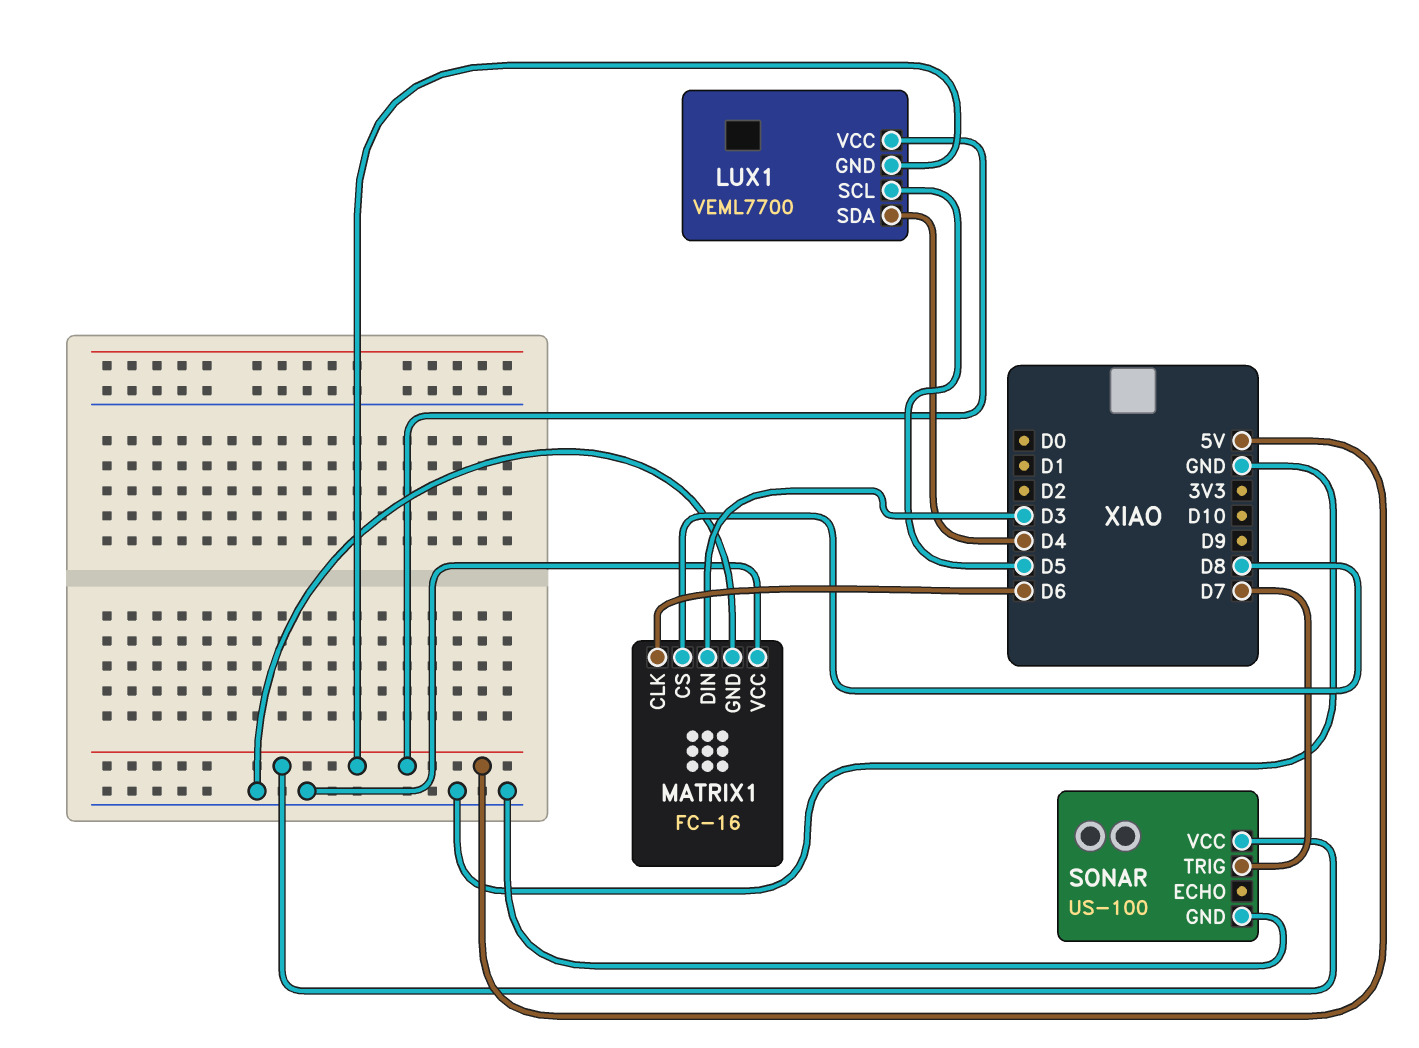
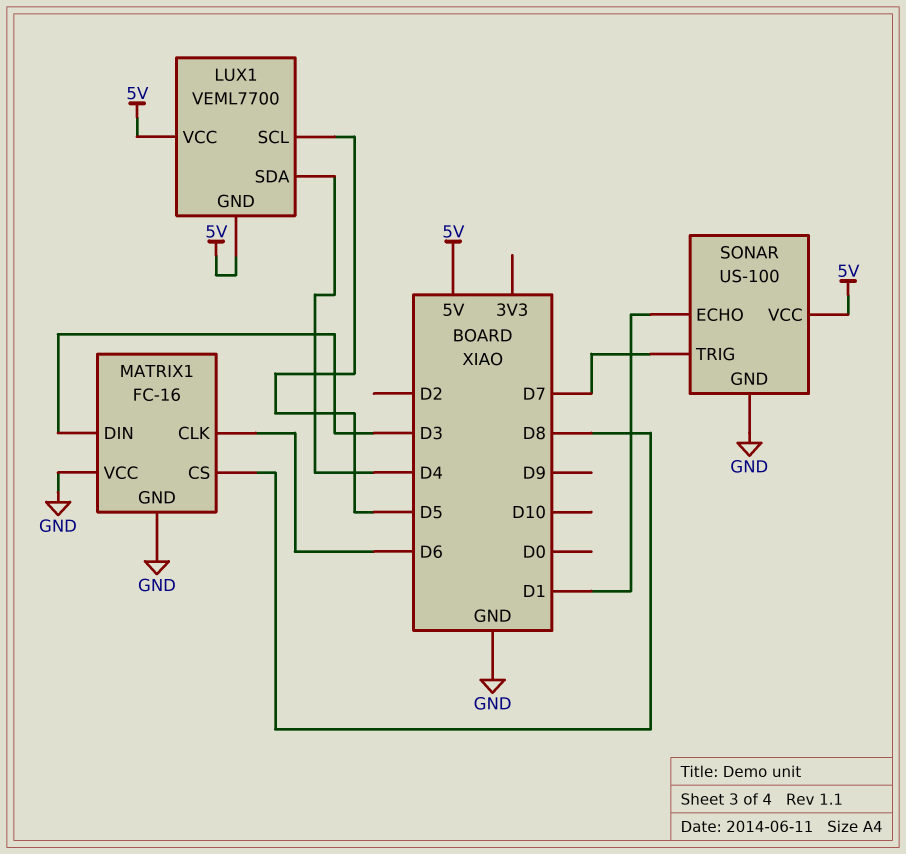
SONAR pin ECHO: none -> D1

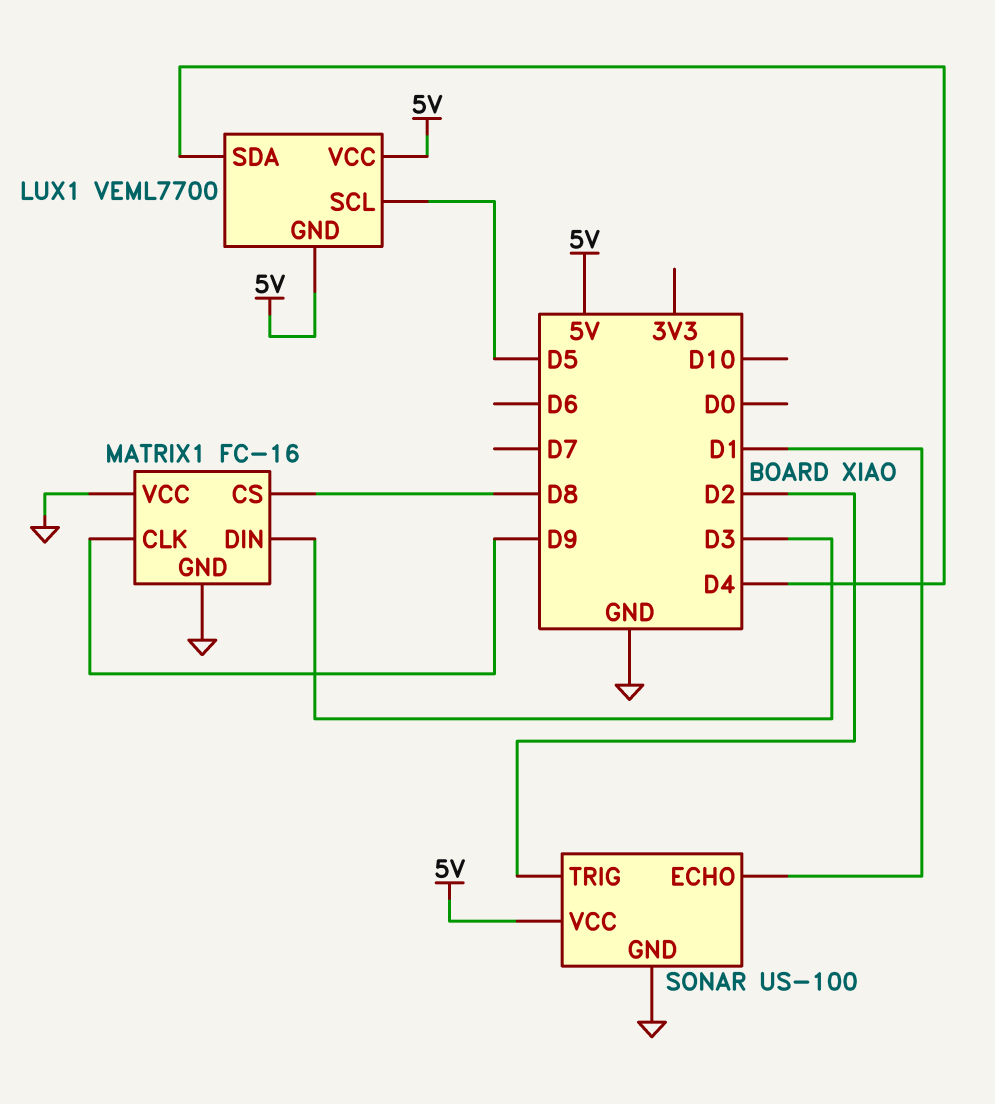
MATRIX1 pin CLK: D6 -> D9
SONAR pin TRIG: D7 -> D2

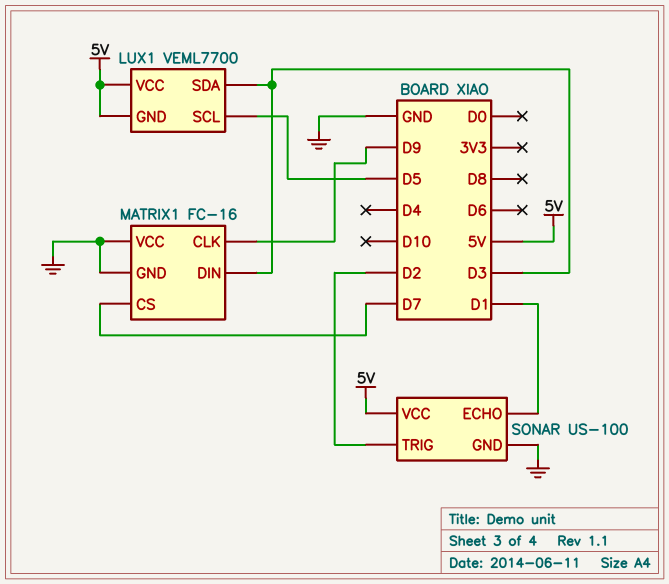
LUX1 pin SDA: D4 -> D3
MATRIX1 pin CS: D8 -> D7

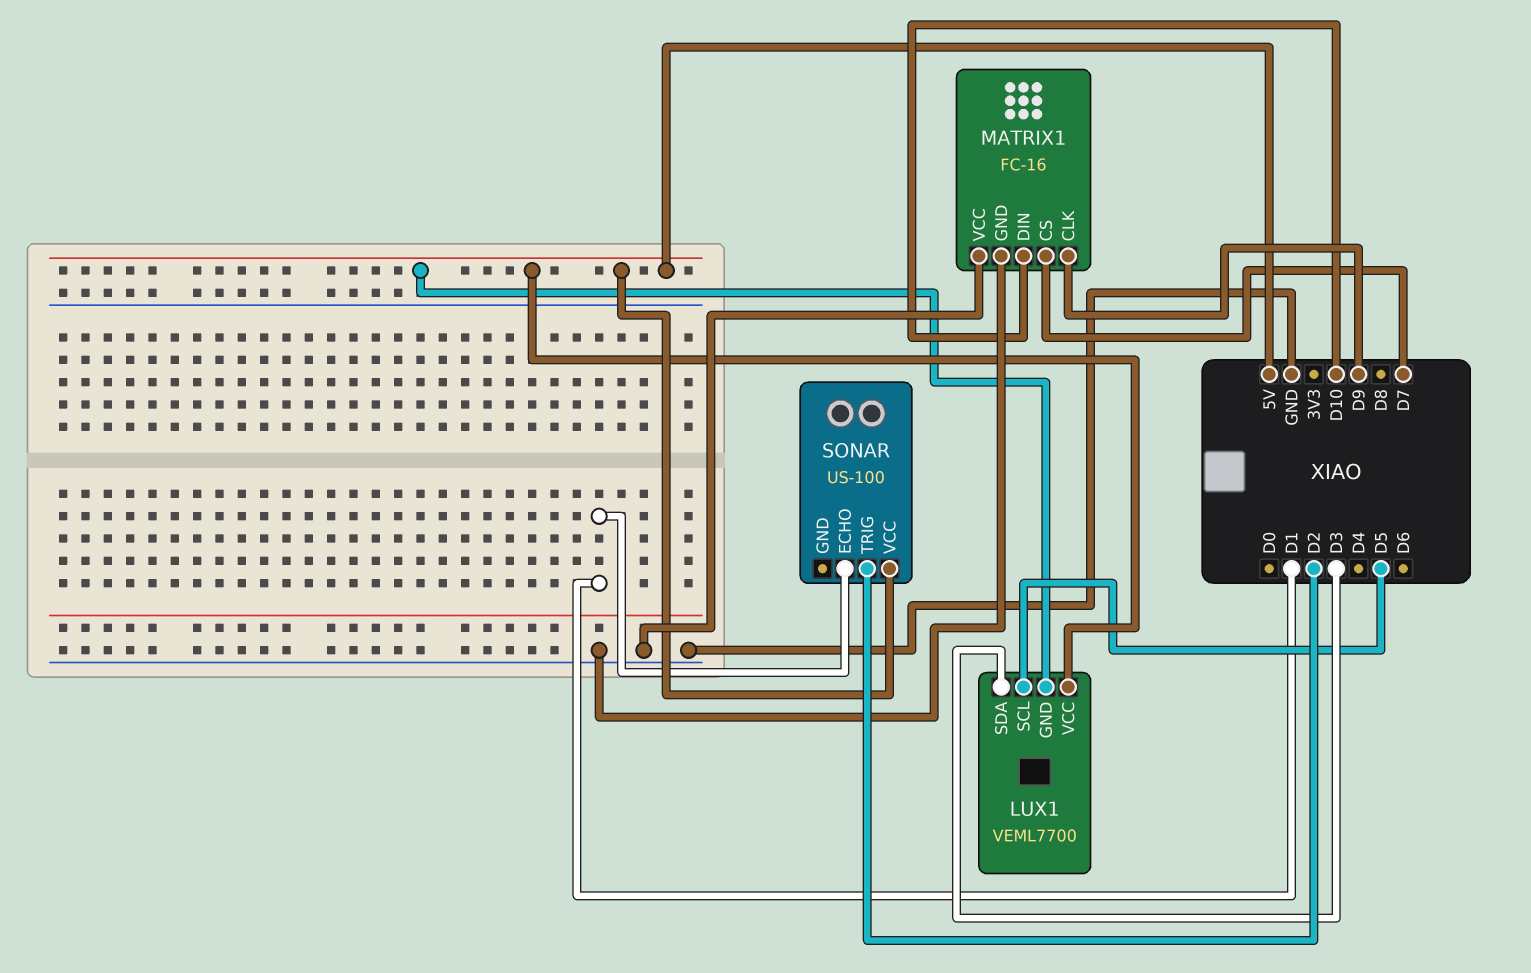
MATRIX1 pin DIN: D3 -> D10
SONAR pin GND: GND -> none

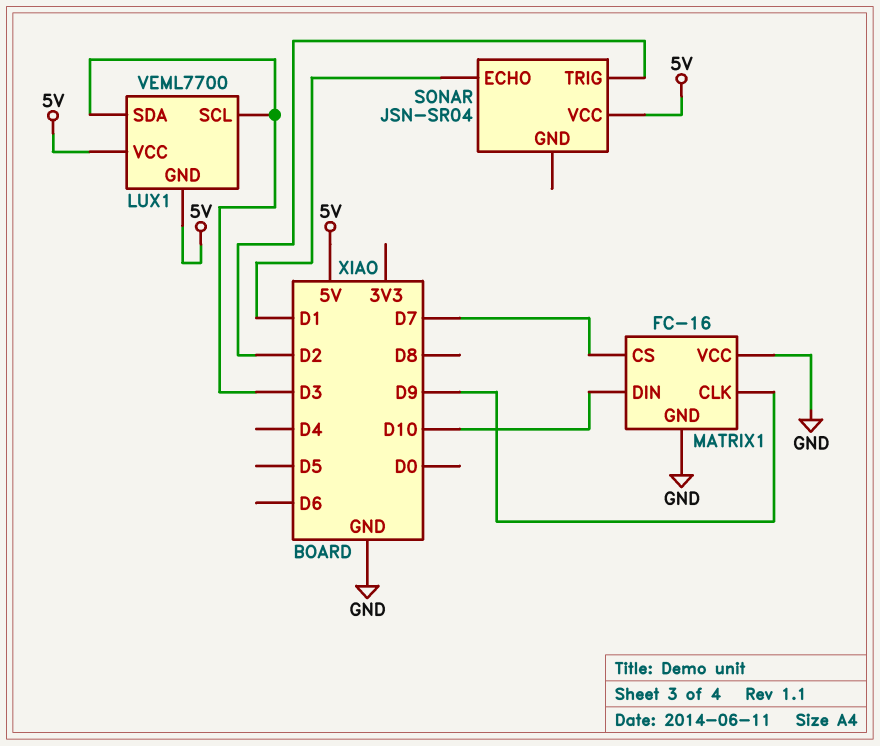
LUX1 pin SCL: D5 -> D3
SONAR: US-100 -> JSN-SR04

